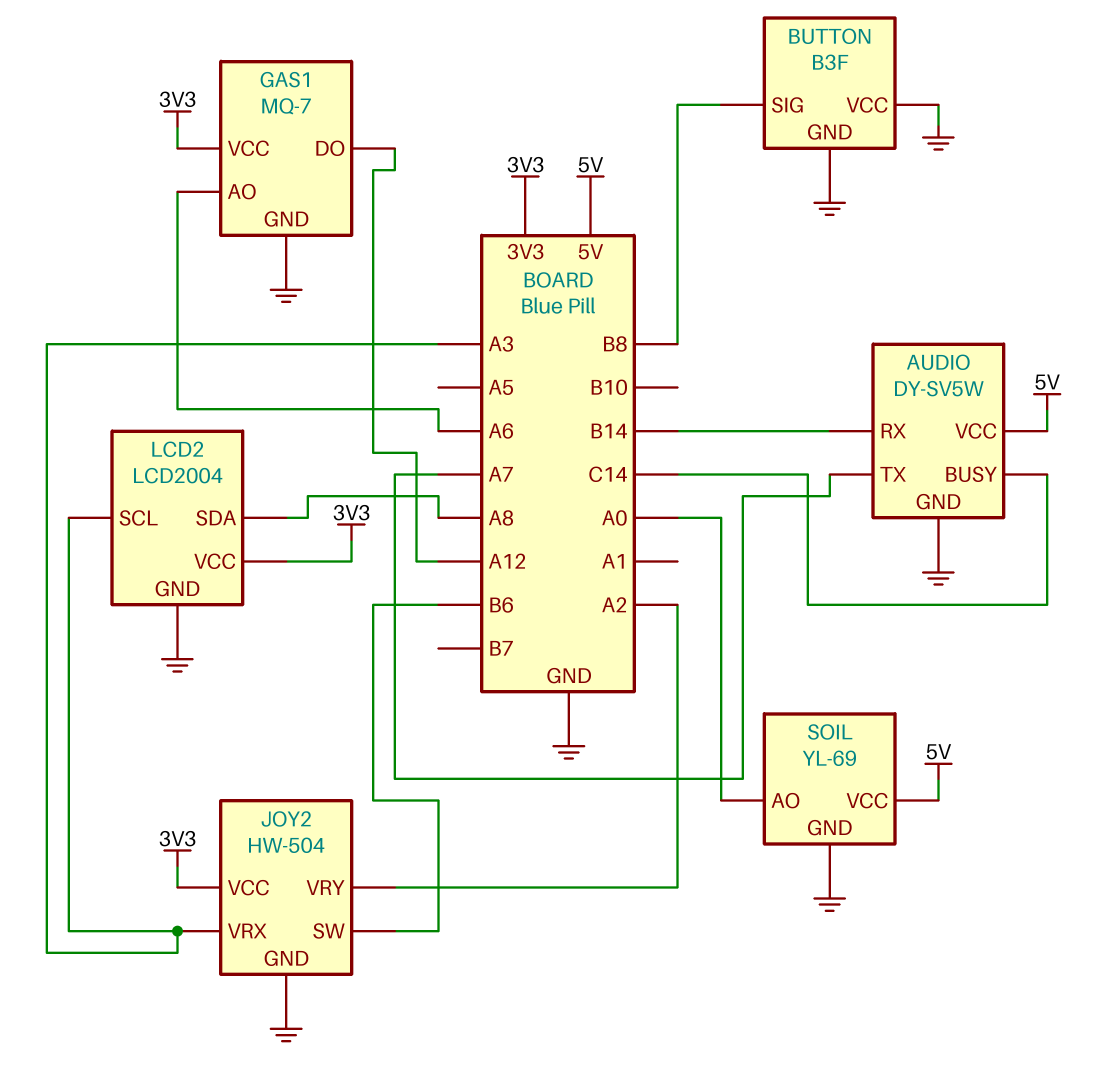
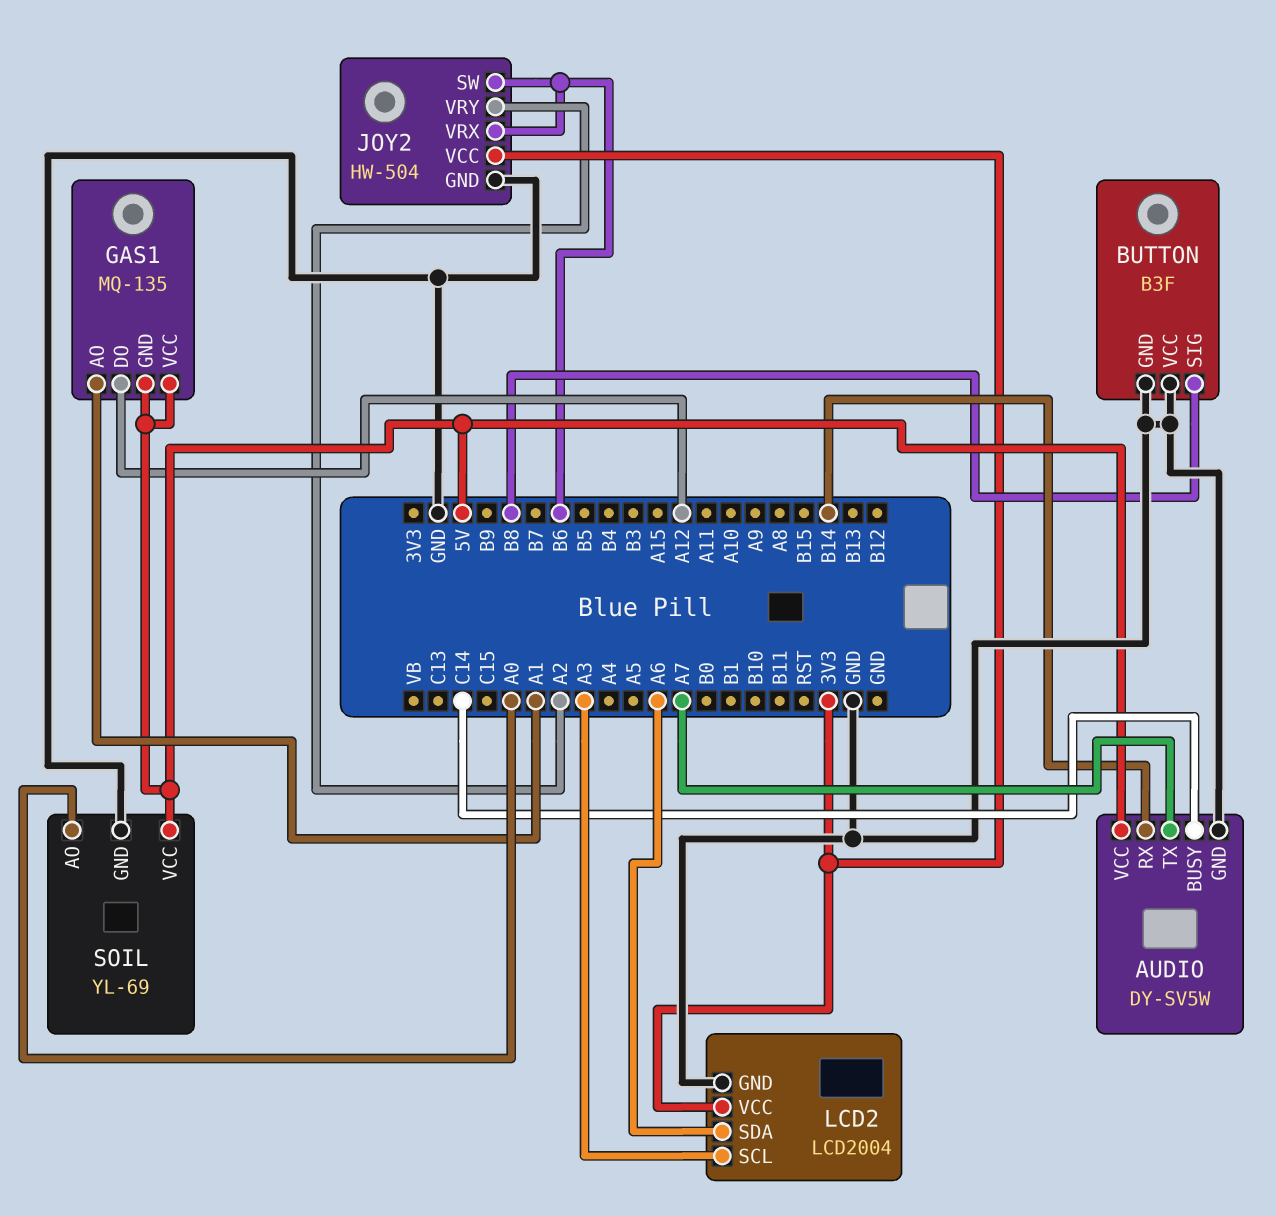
GAS1: MQ-7 -> MQ-135
GAS1 pin AO: A6 -> A1
GAS1 pin GND: GND -> 5V
GAS1 pin VCC: 3V3 -> 5V
JOY2 pin VRX: A3 -> B6
LCD2 pin SDA: A8 -> A6

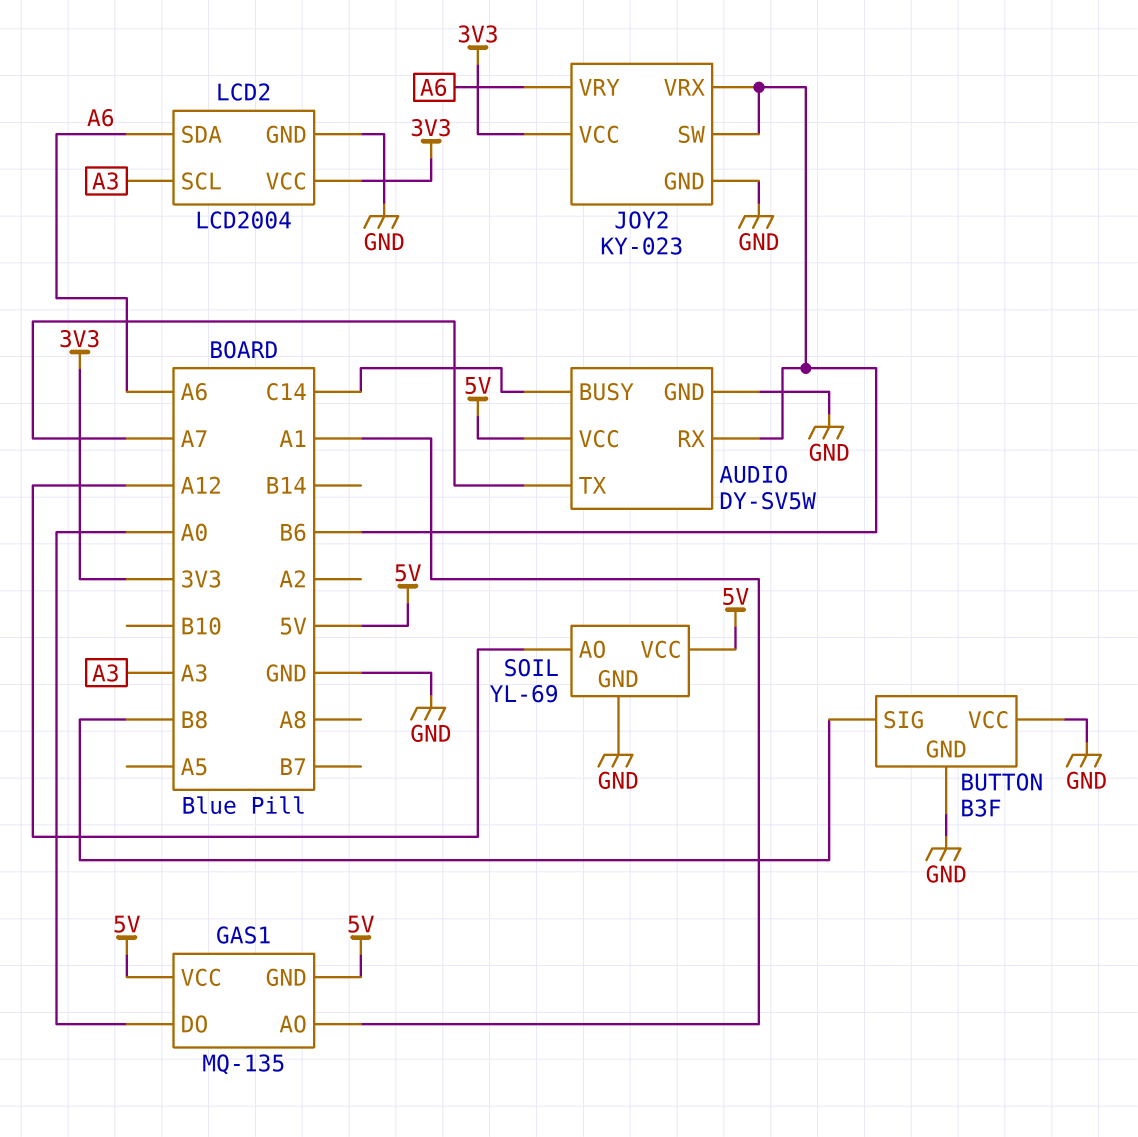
AUDIO pin RX: B14 -> B6
GAS1 pin DO: A12 -> A0
JOY2: HW-504 -> KY-023
JOY2 pin VRY: A2 -> A6
SOIL pin AO: A0 -> A12

